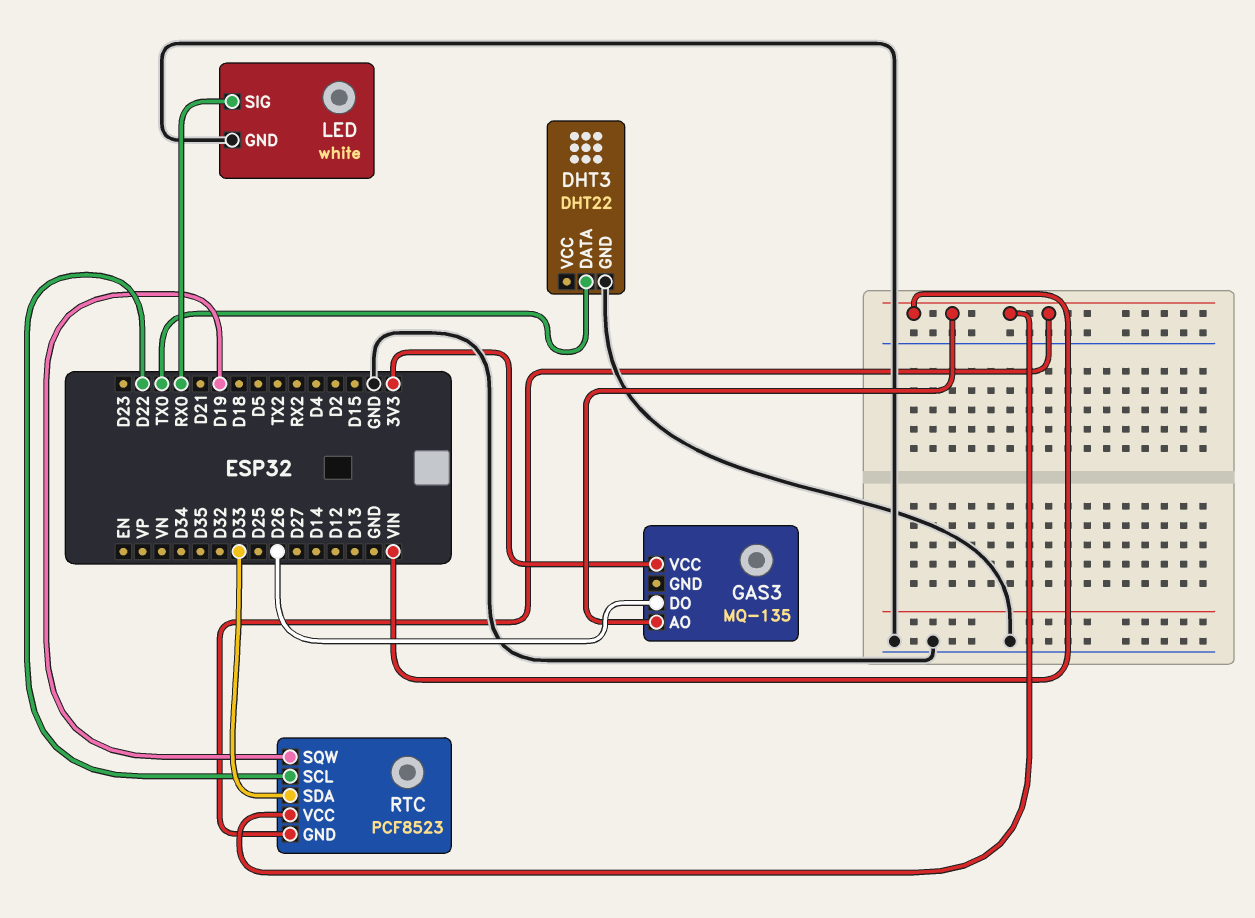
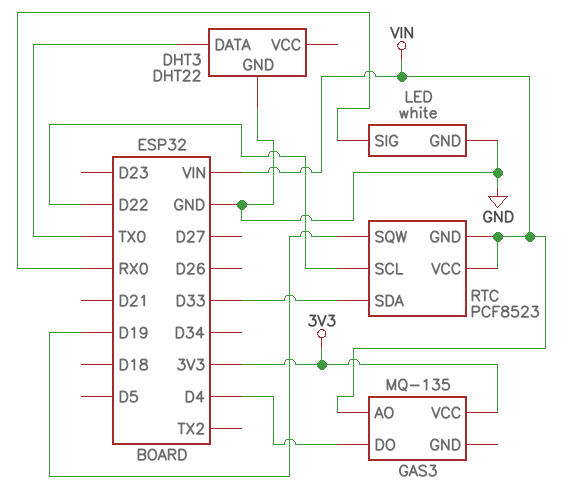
GAS3 pin DO: D26 -> D4

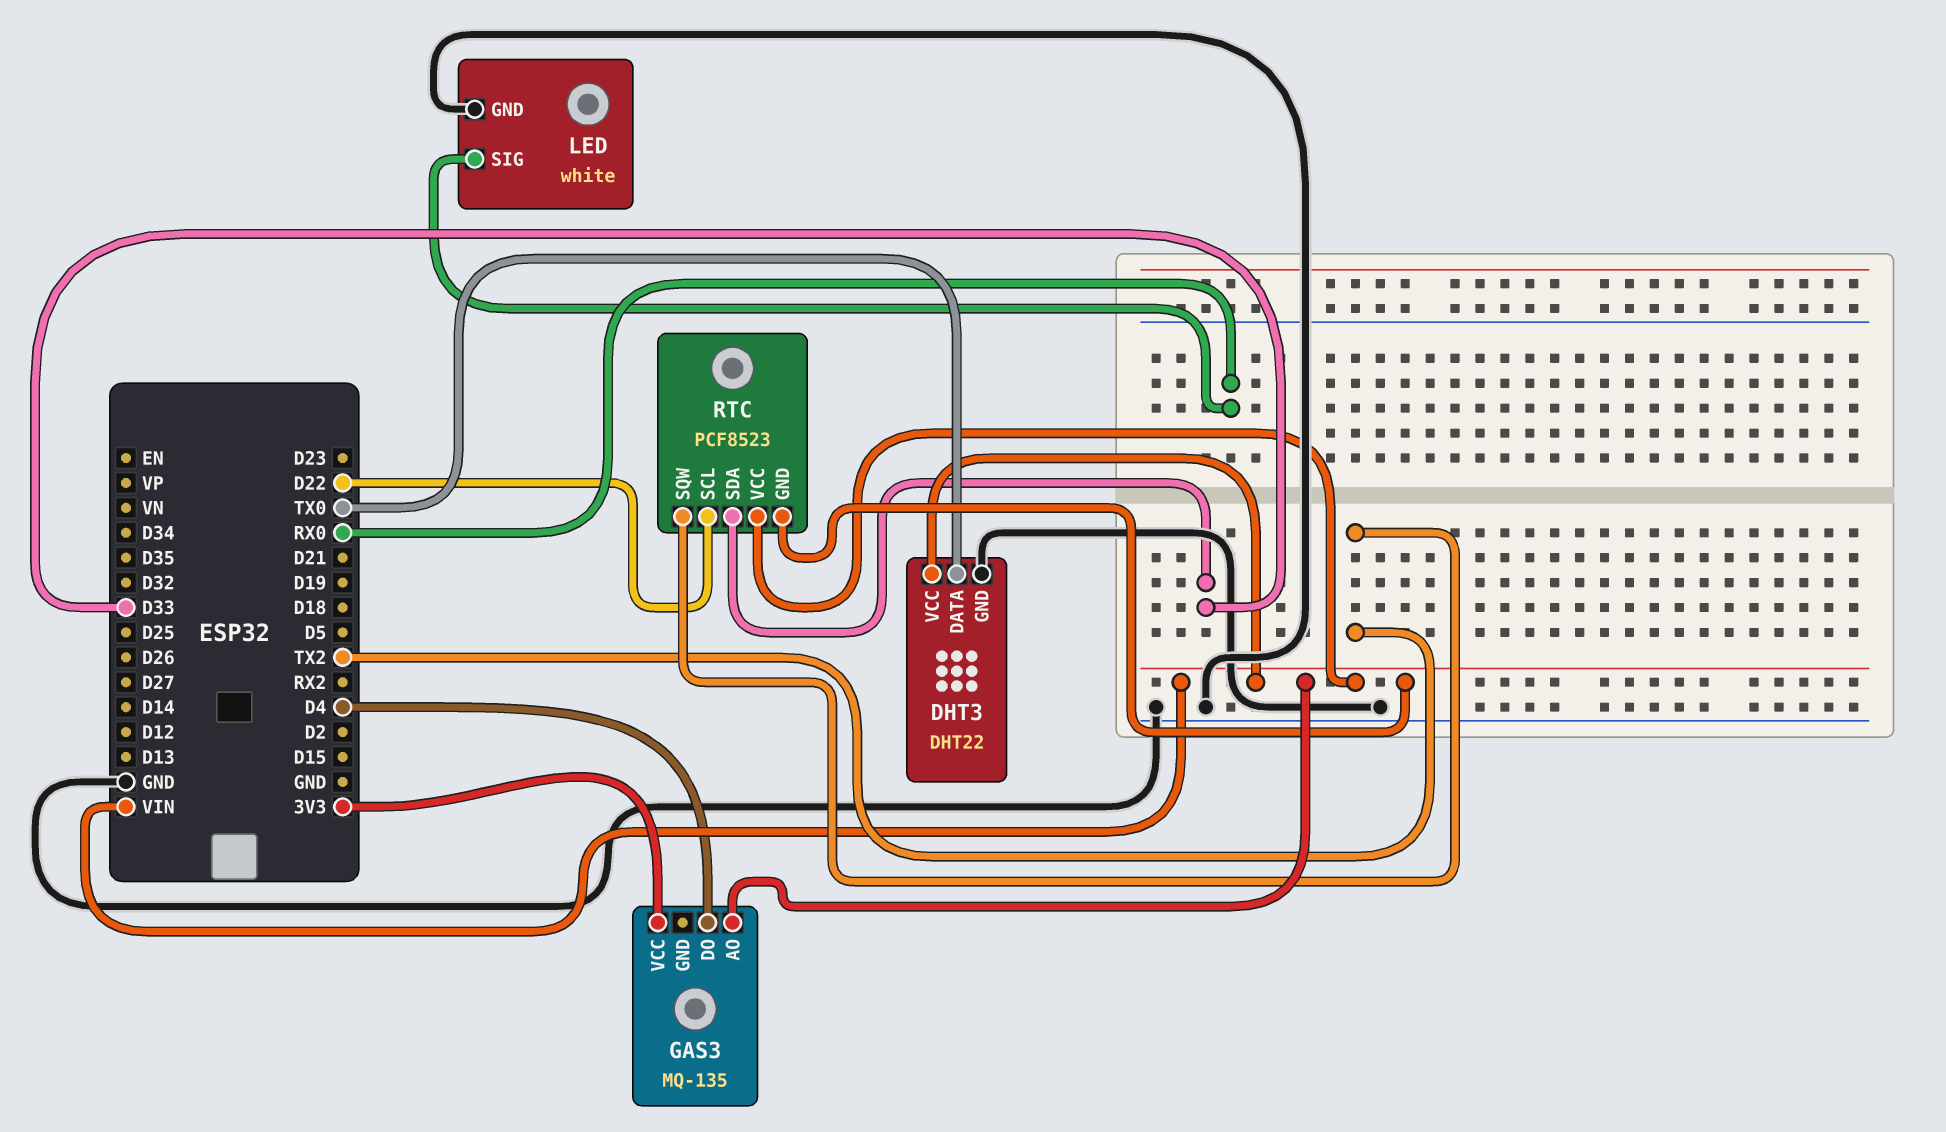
DHT3 pin VCC: none -> VIN
RTC pin SQW: D19 -> TX2

